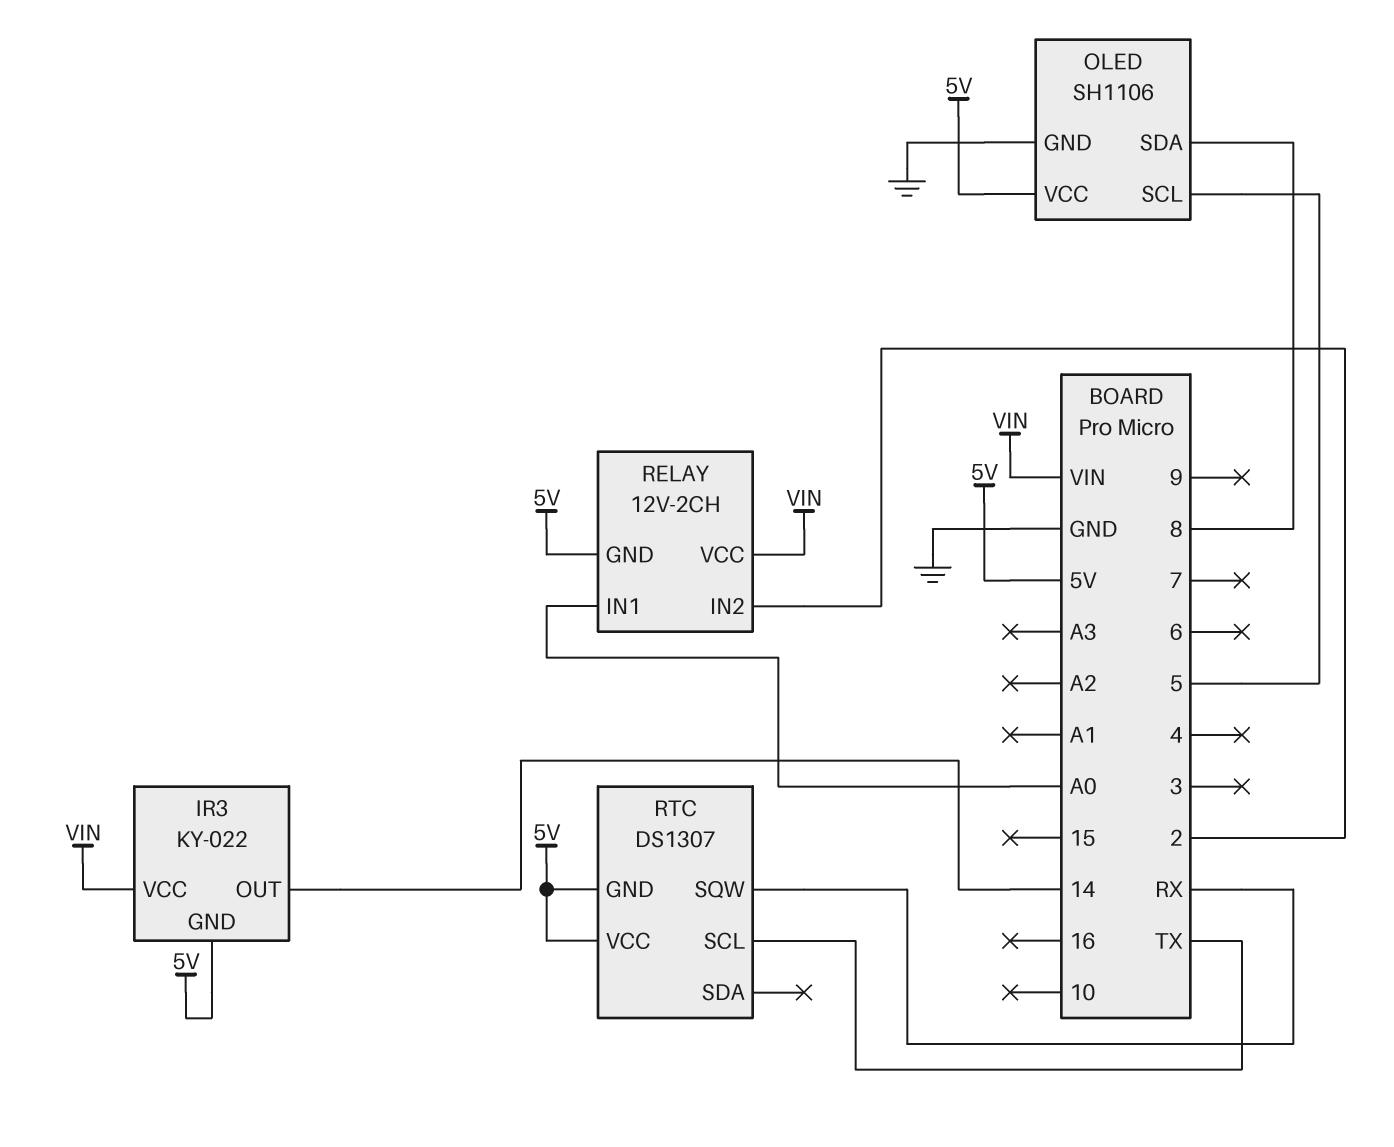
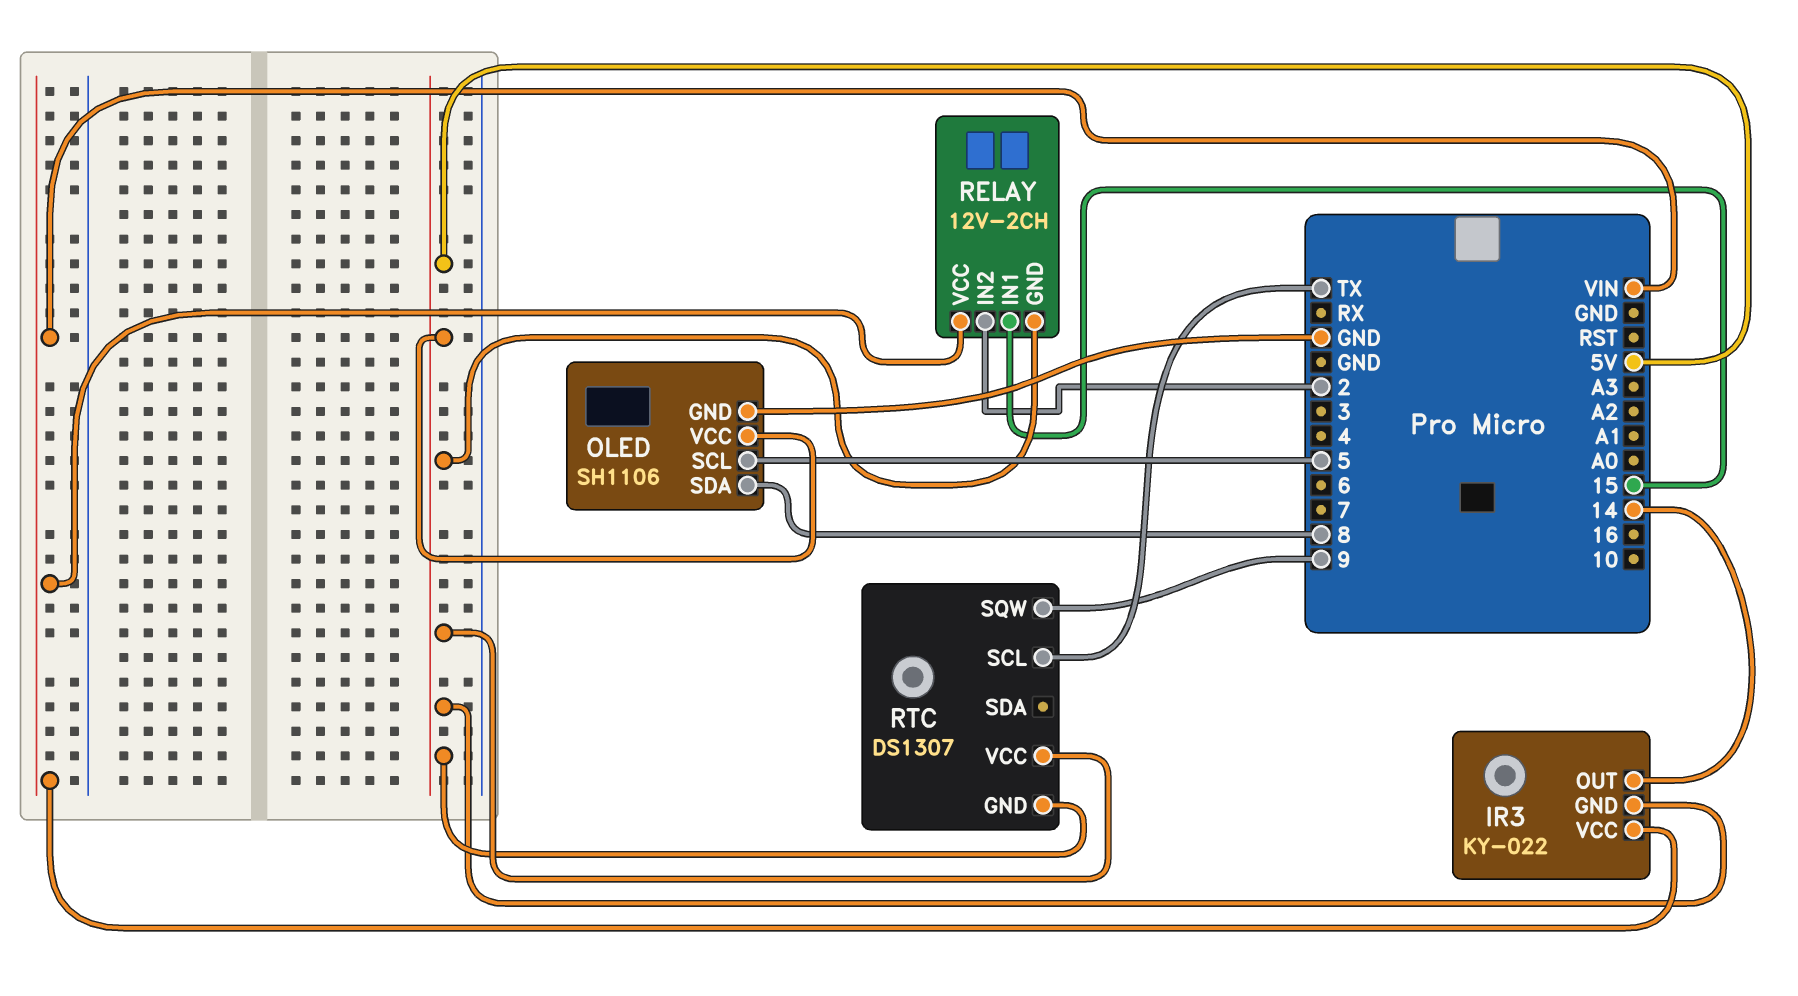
RELAY pin IN1: A0 -> 15
RTC pin SQW: RX -> 9

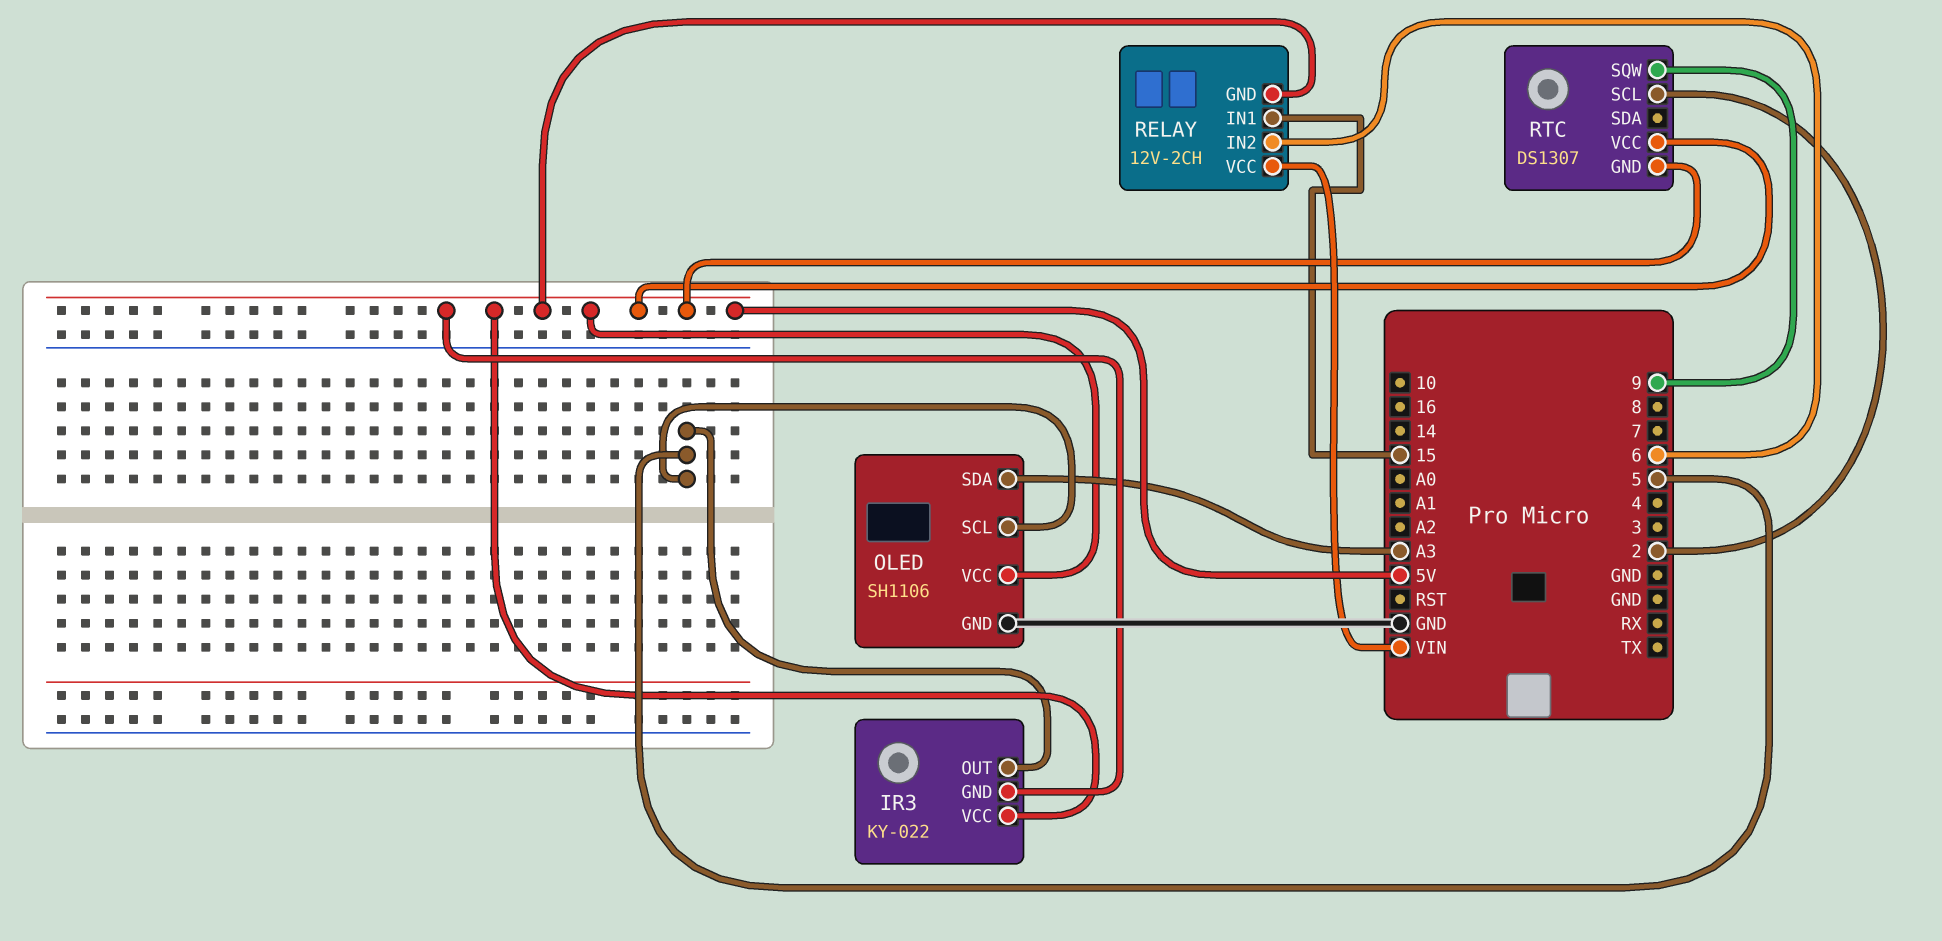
IR3 pin OUT: 14 -> 5
IR3 pin VCC: VIN -> 5V
OLED pin SDA: 8 -> A3
RELAY pin IN2: 2 -> 6
RTC pin SCL: TX -> 2

